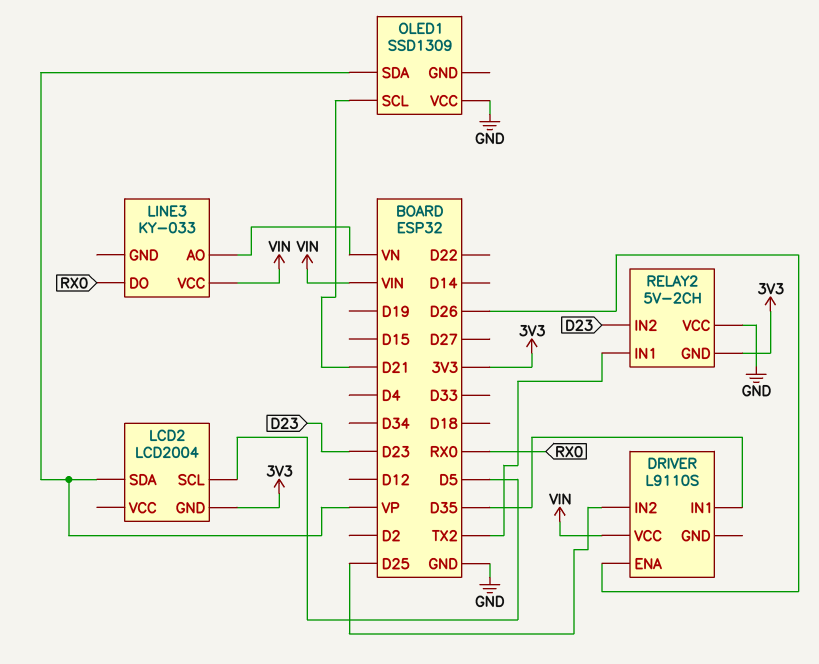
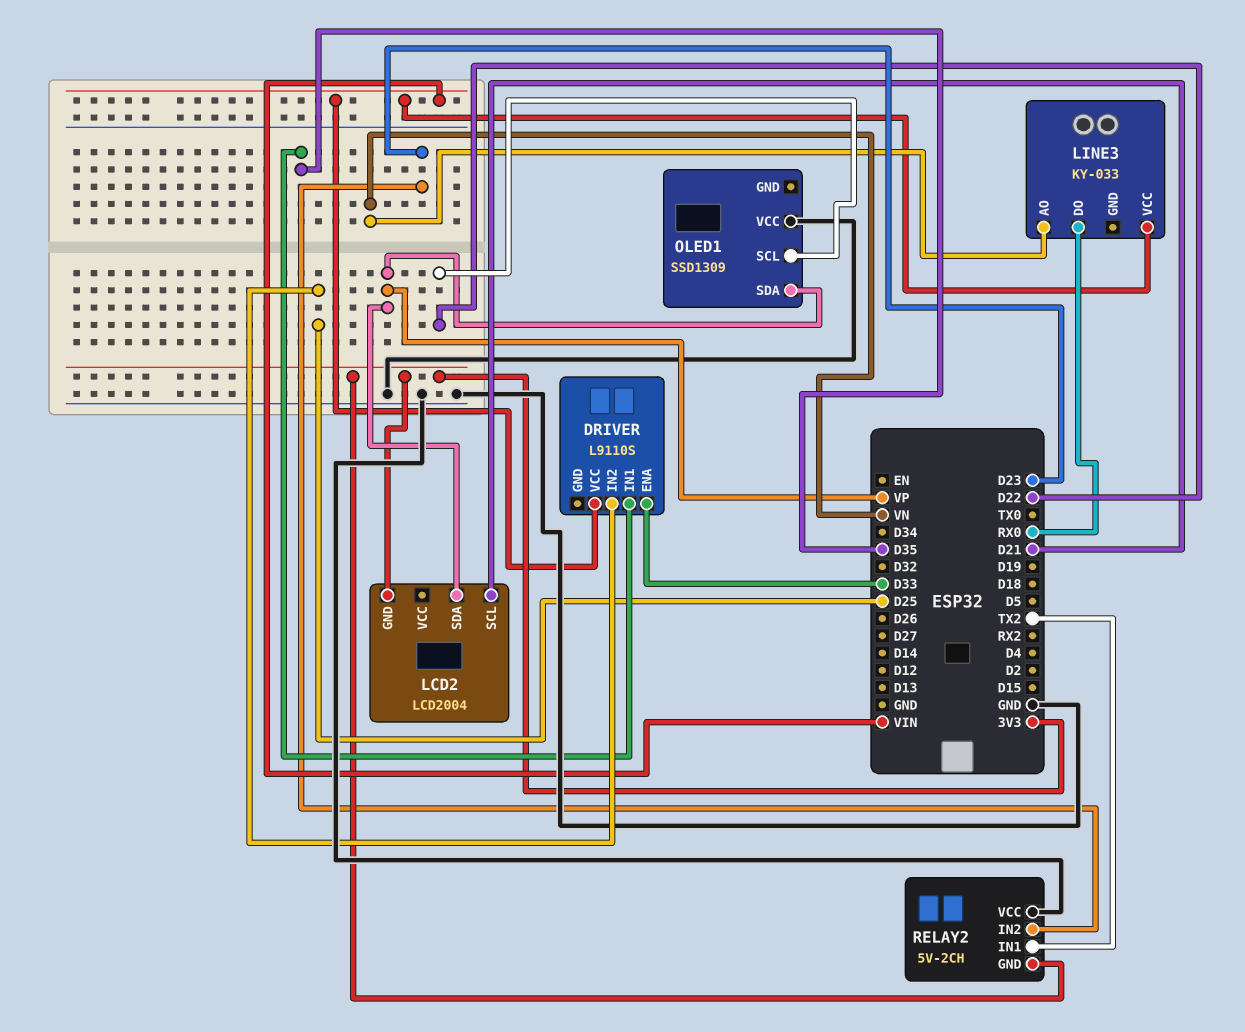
DRIVER pin ENA: D26 -> D33
LCD2 pin SCL: D5 -> D21
OLED1 pin SCL: D21 -> D22

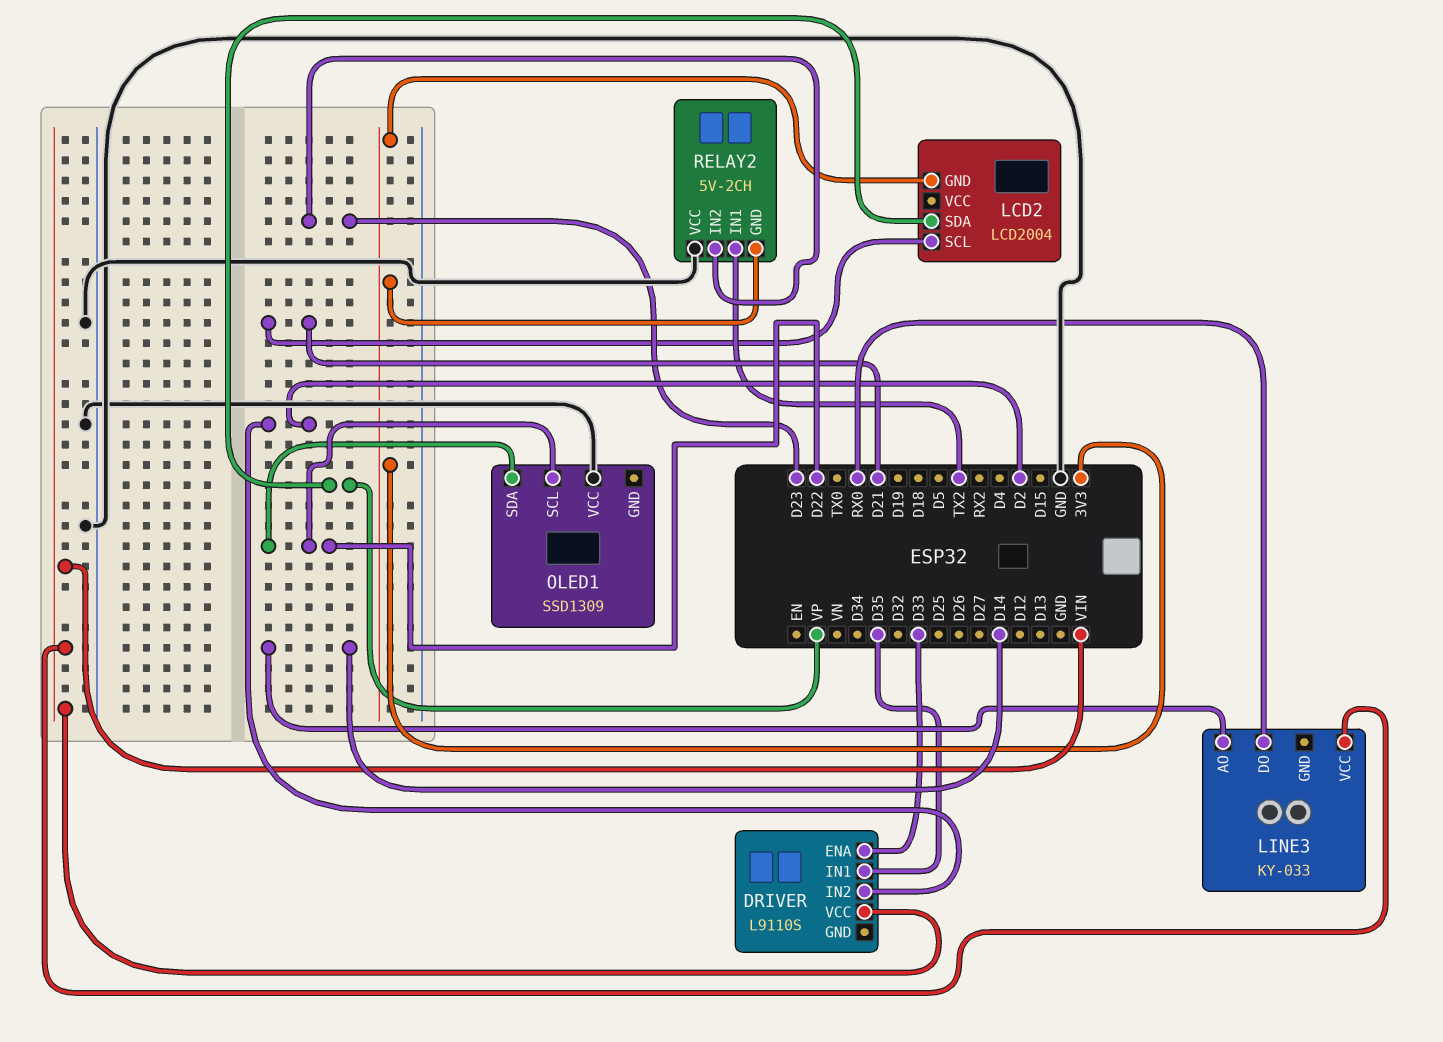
DRIVER pin IN2: D25 -> D2
LINE3 pin AO: VN -> D14
OLED1 pin SDA: VP -> D22

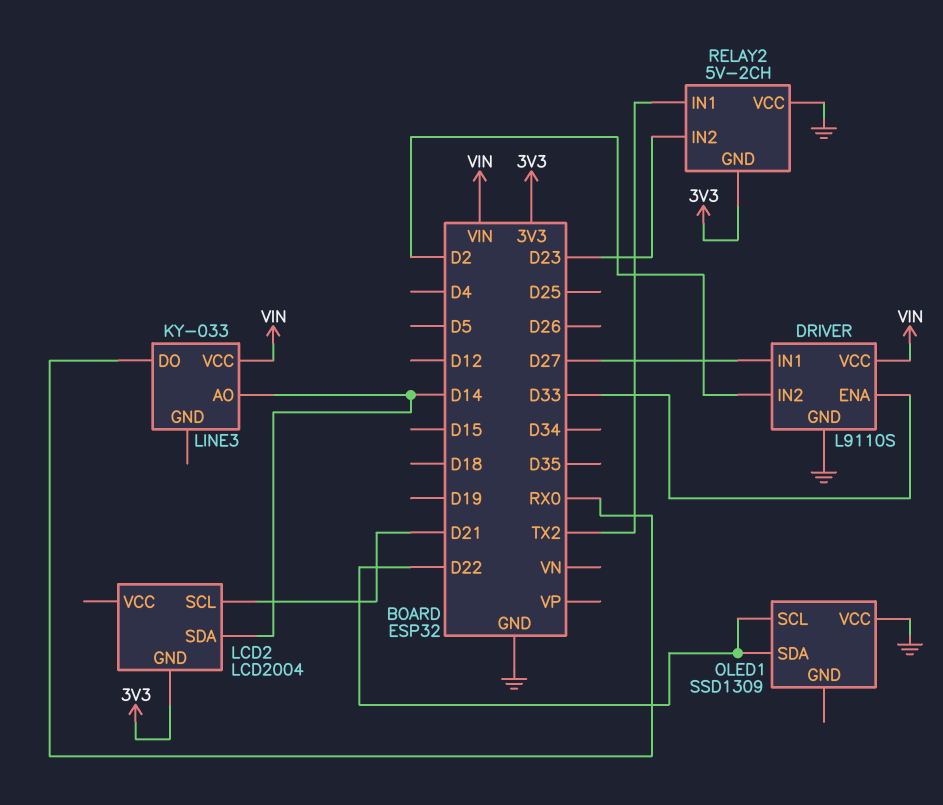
DRIVER pin GND: none -> GND
DRIVER pin IN1: D35 -> D27
LCD2 pin SDA: VP -> D14

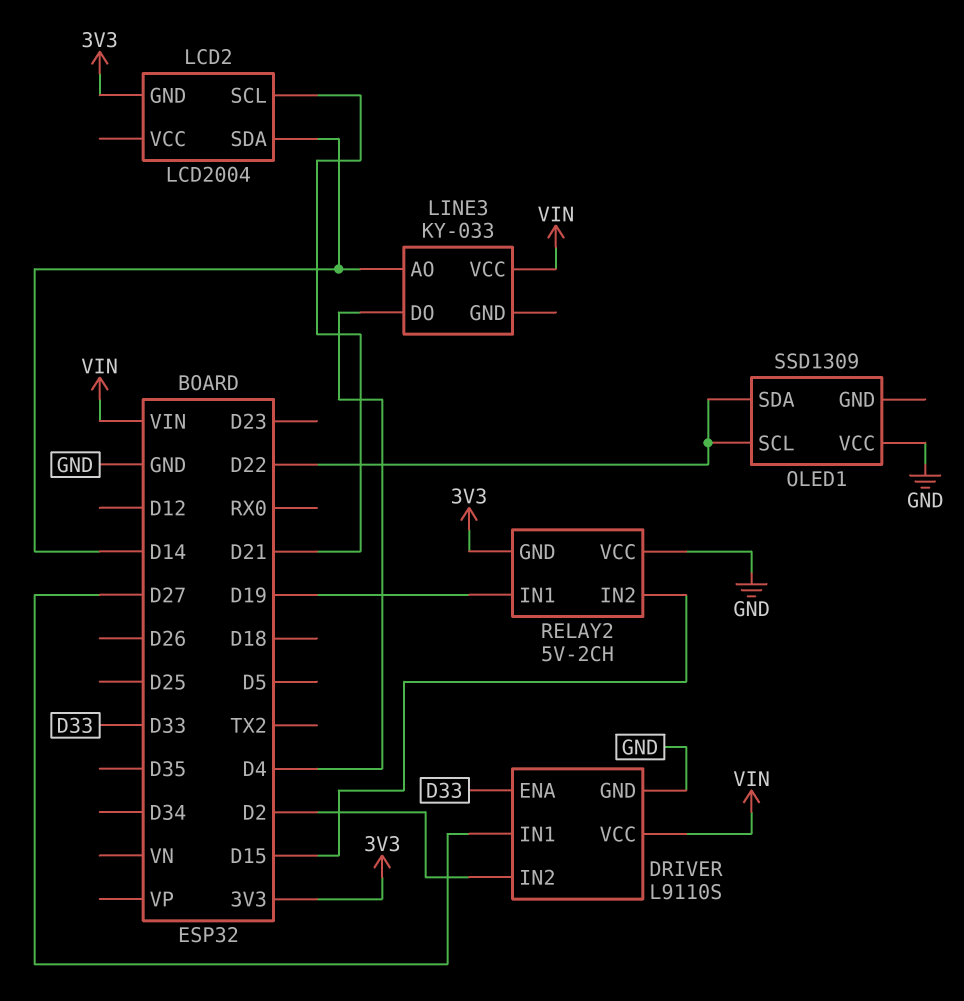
LINE3 pin DO: RX0 -> D4
RELAY2 pin IN1: TX2 -> D19
RELAY2 pin IN2: D23 -> D15

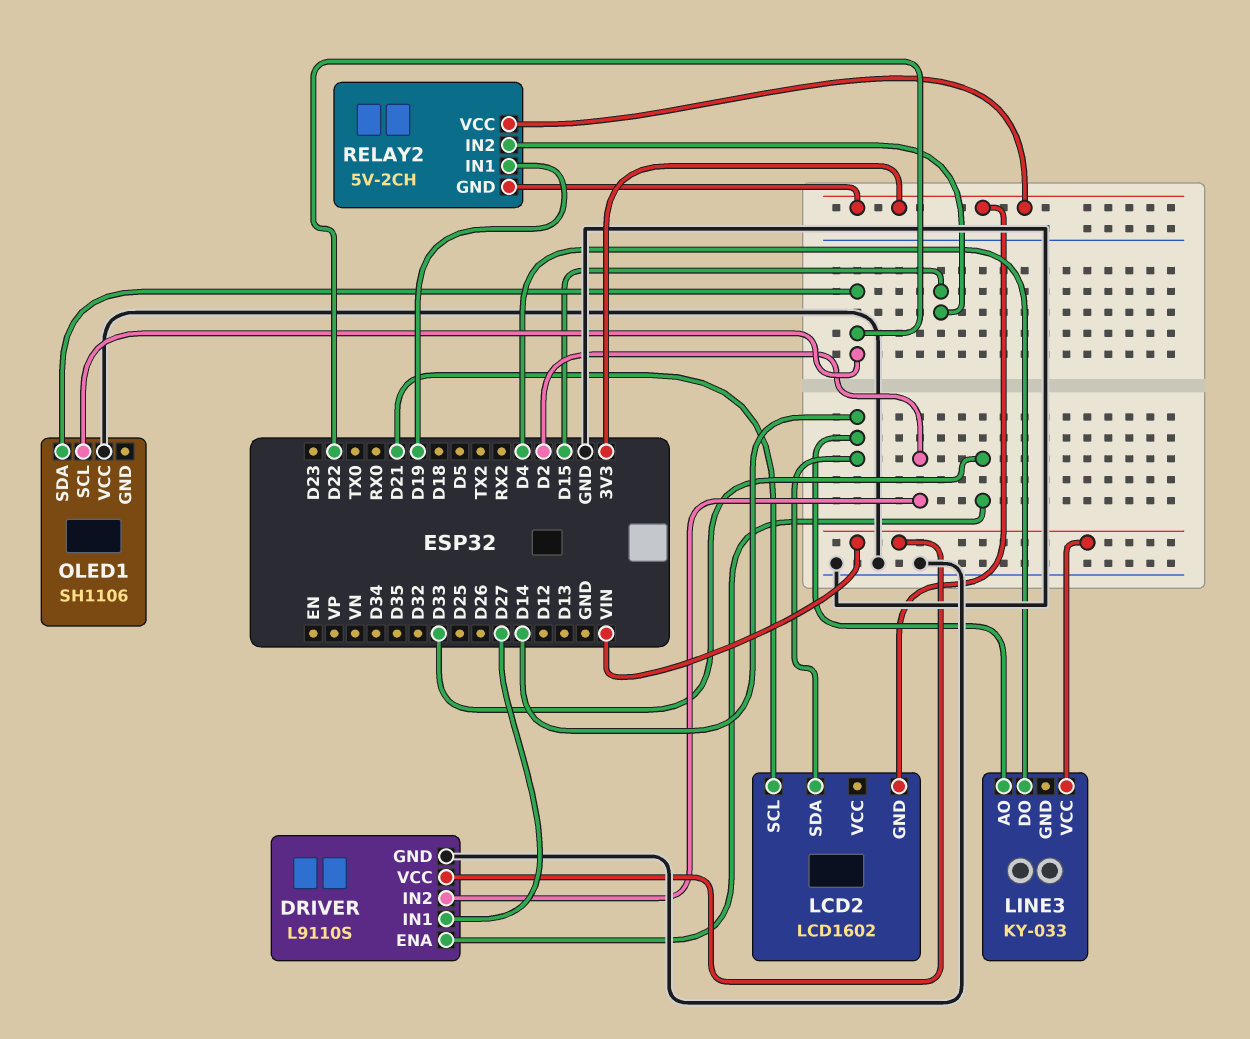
LCD2: LCD2004 -> LCD1602
OLED1: SSD1309 -> SH1106
RELAY2 pin VCC: GND -> 3V3

